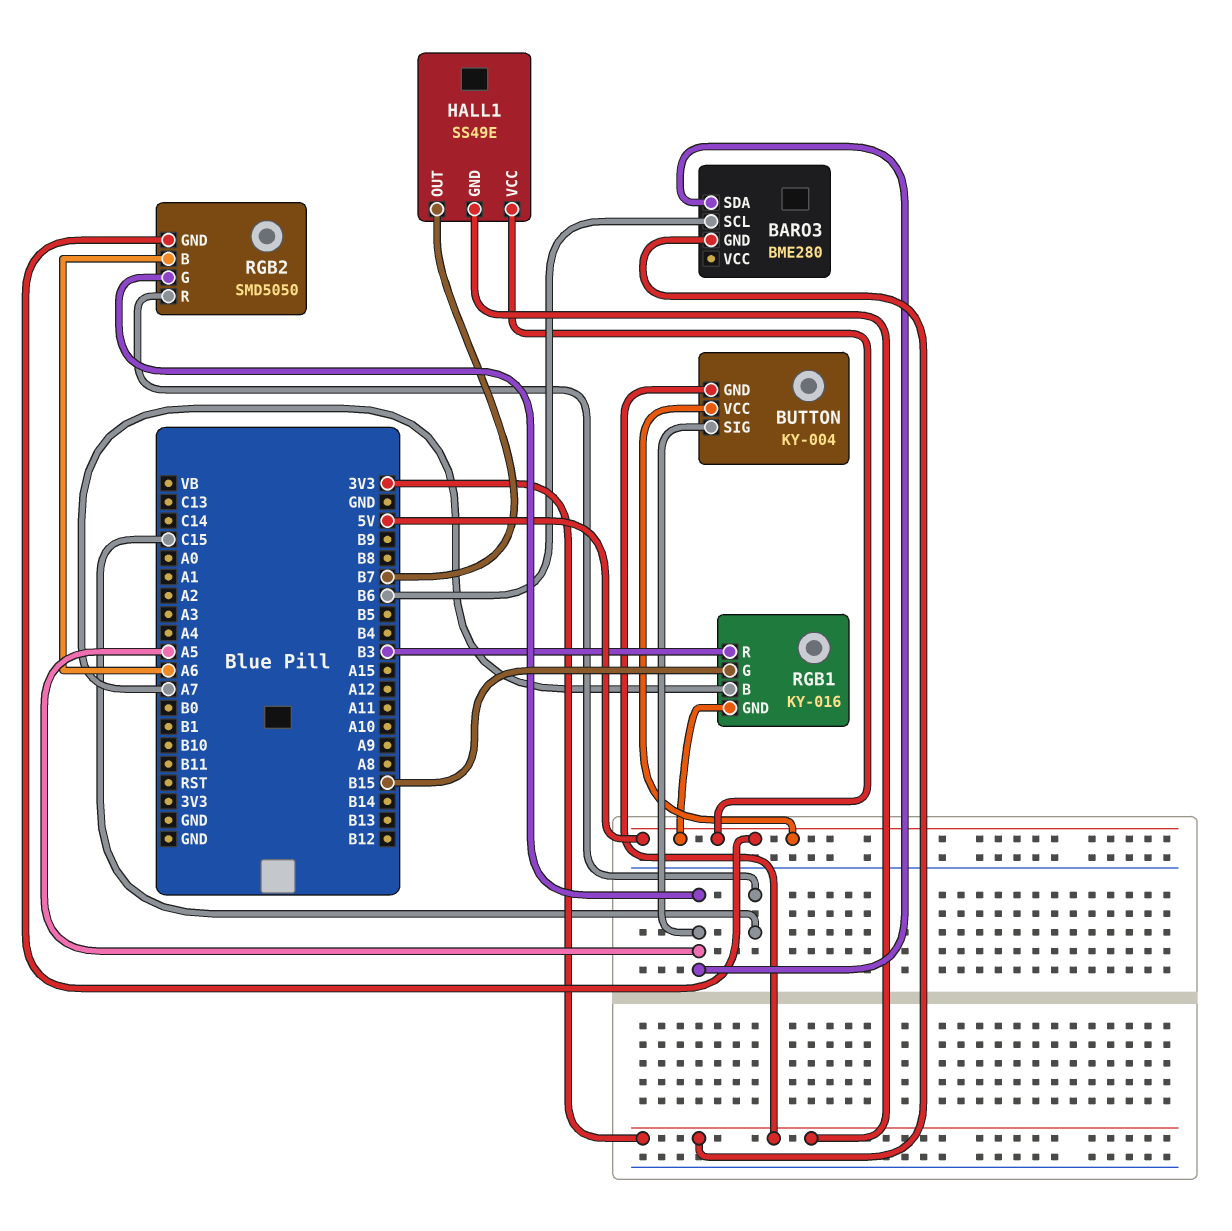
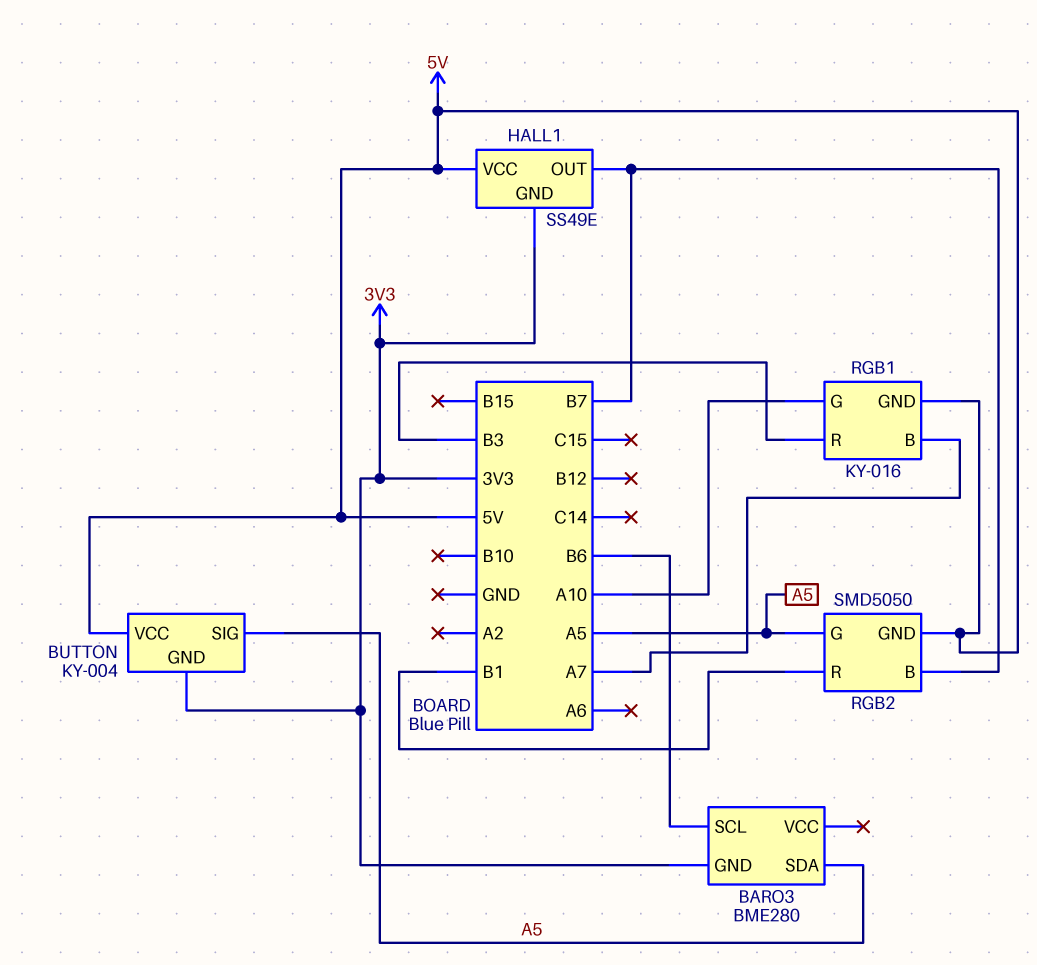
RGB1 pin G: B15 -> A10
RGB2 pin B: A6 -> B7
RGB2 pin R: C15 -> B1

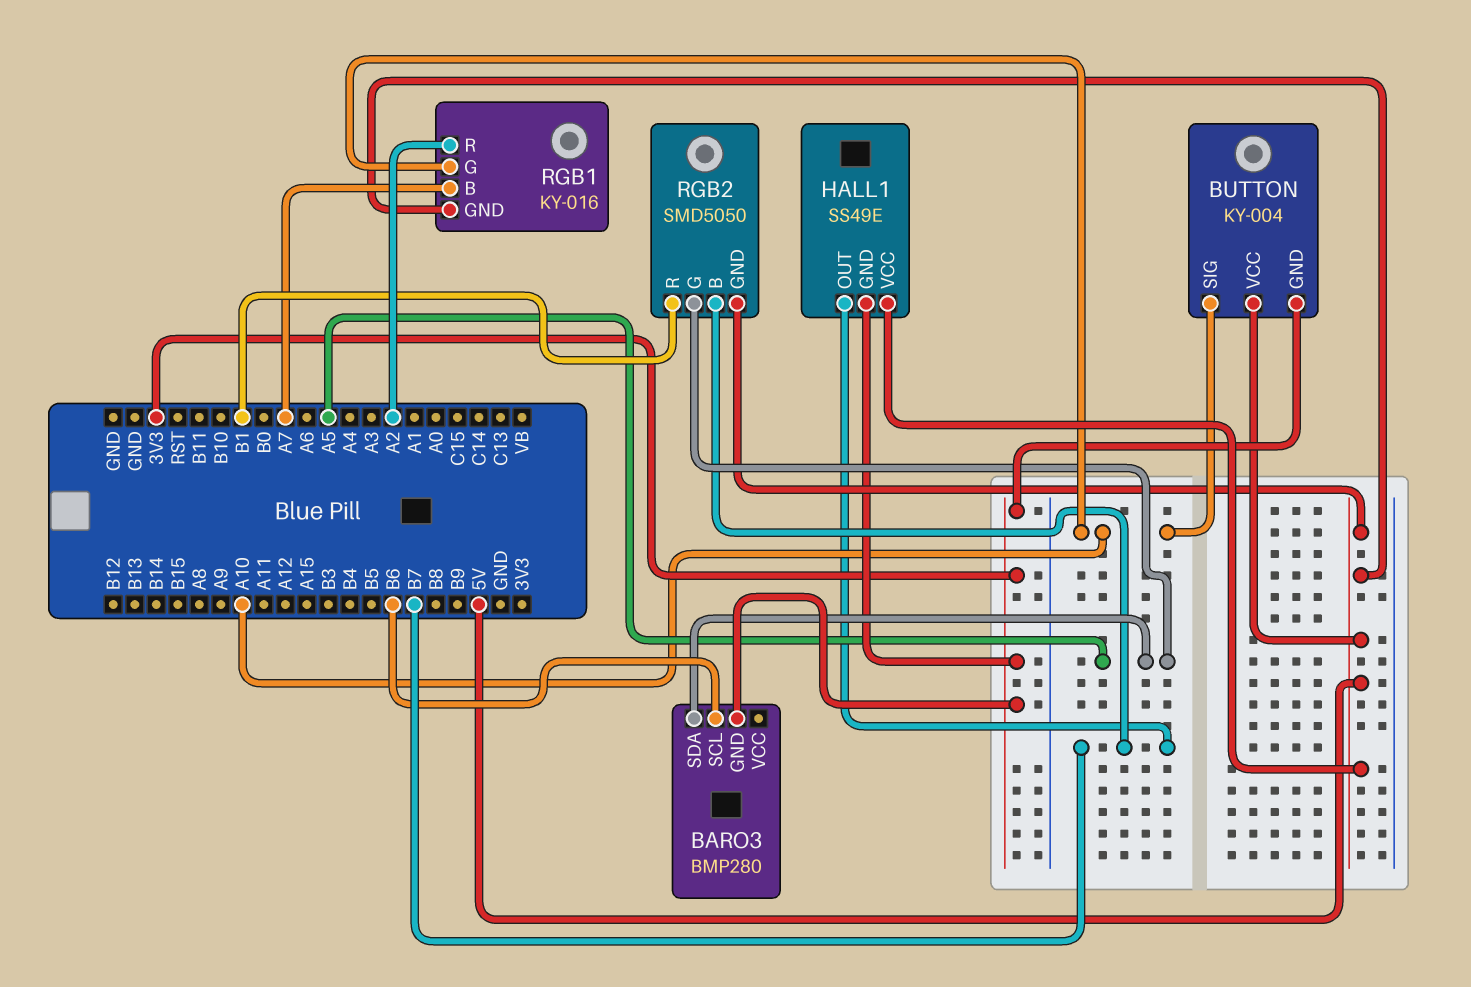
BARO3: BME280 -> BMP280
BUTTON pin SIG: A5 -> A10
RGB1 pin R: B3 -> A2

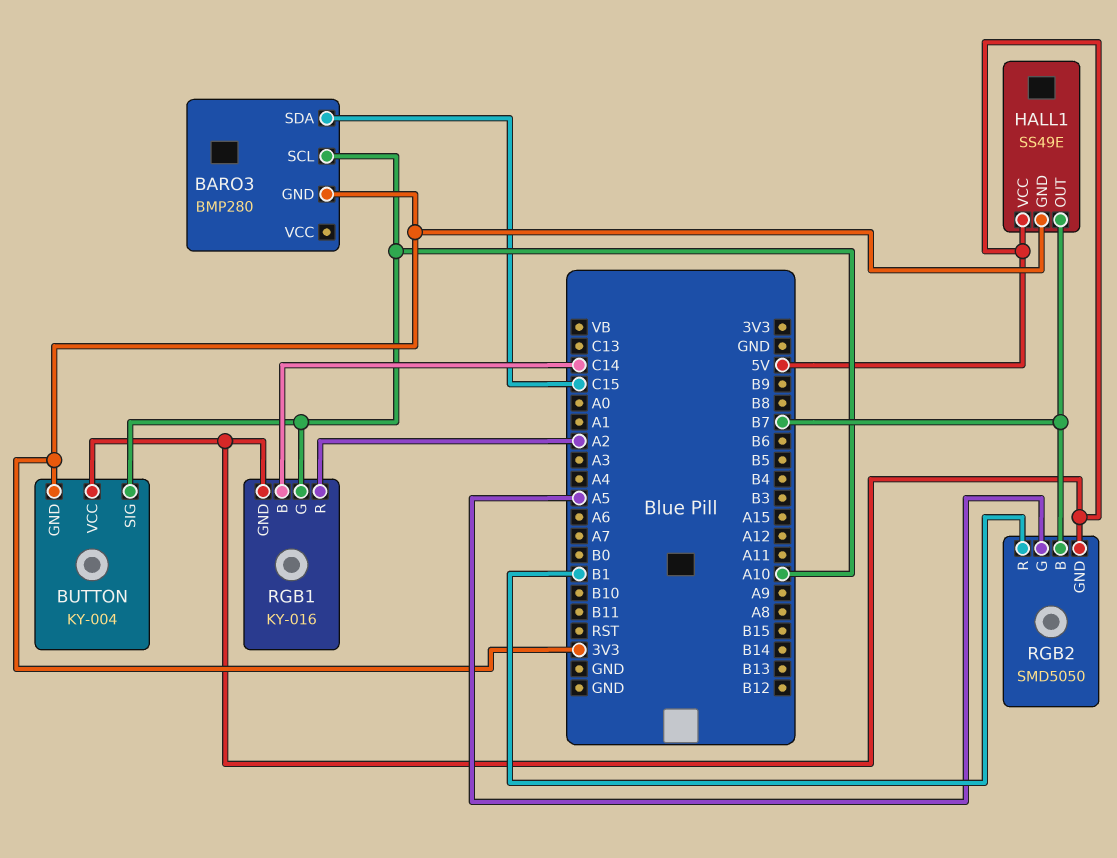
BARO3 pin SCL: B6 -> A10
BARO3 pin SDA: A5 -> C15
RGB1 pin B: A7 -> C14

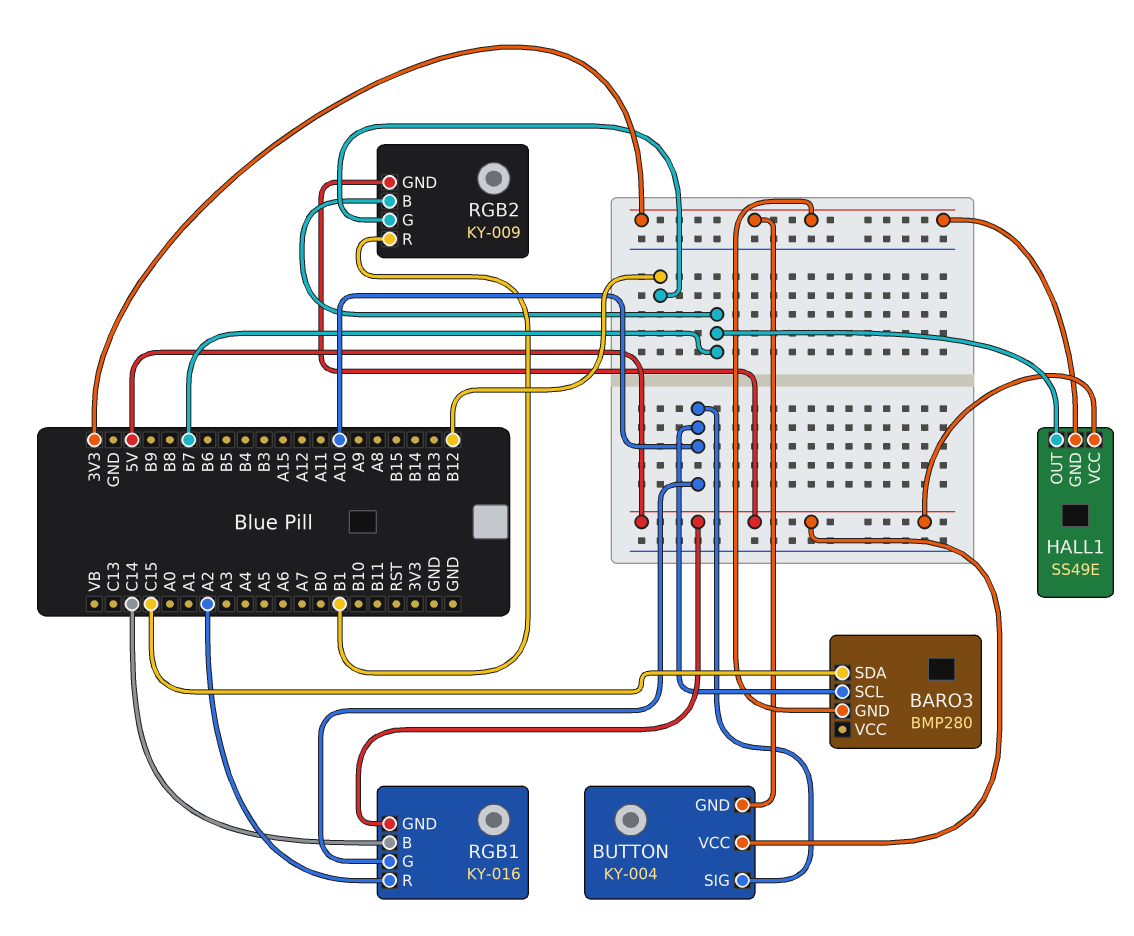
RGB2: SMD5050 -> KY-009
RGB2 pin G: A5 -> B12

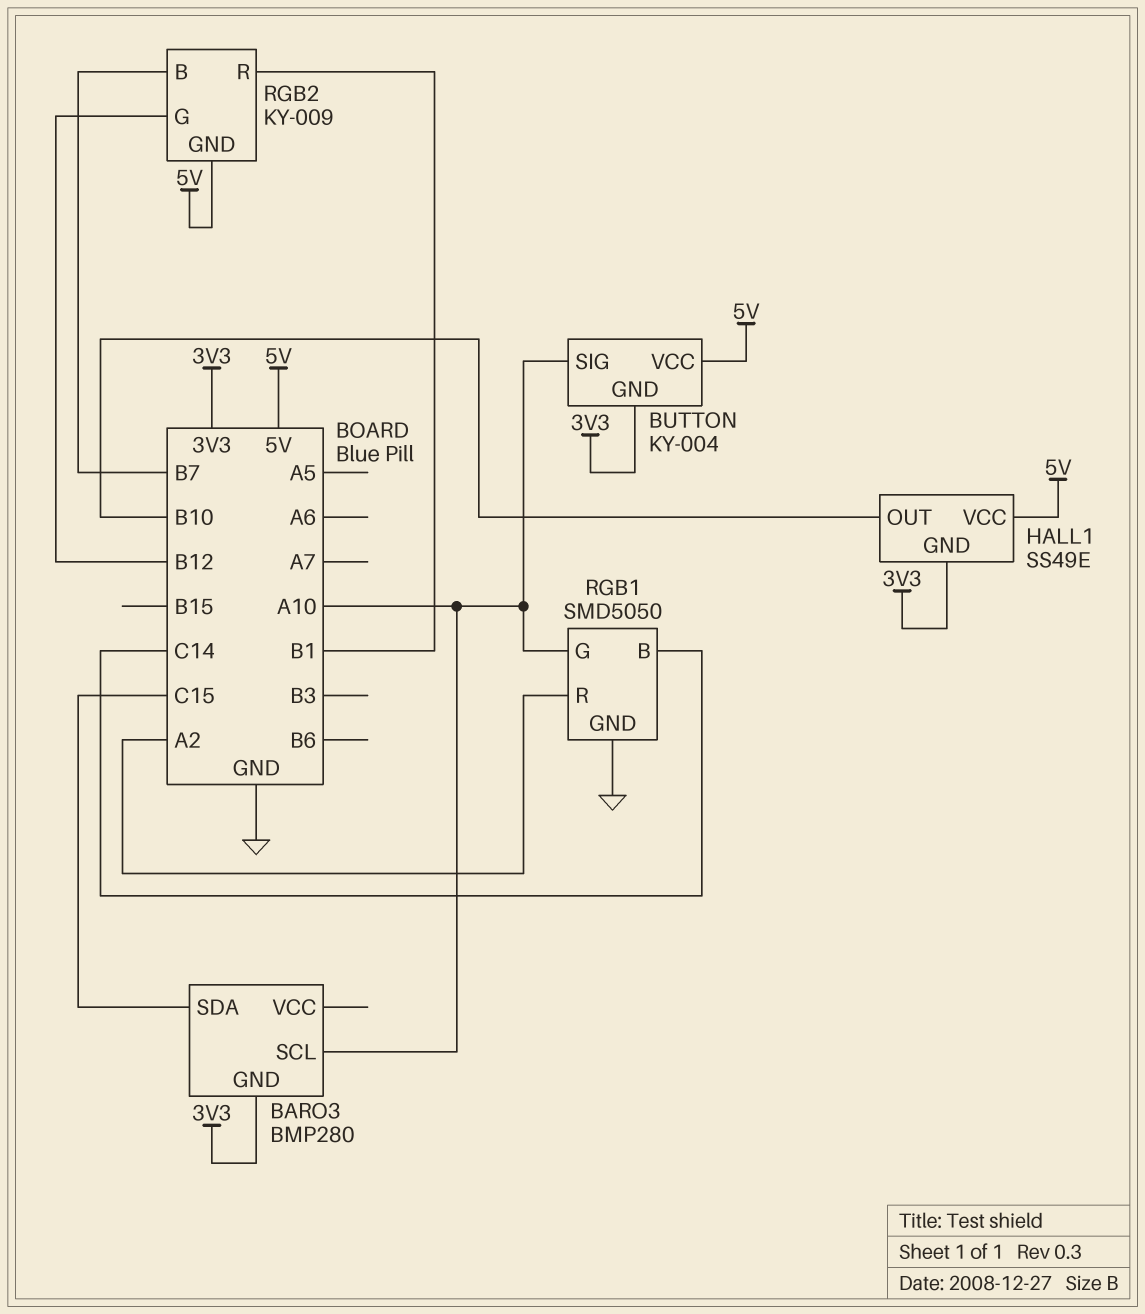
HALL1 pin OUT: B7 -> B10
RGB1: KY-016 -> SMD5050
RGB1 pin GND: 5V -> GND

